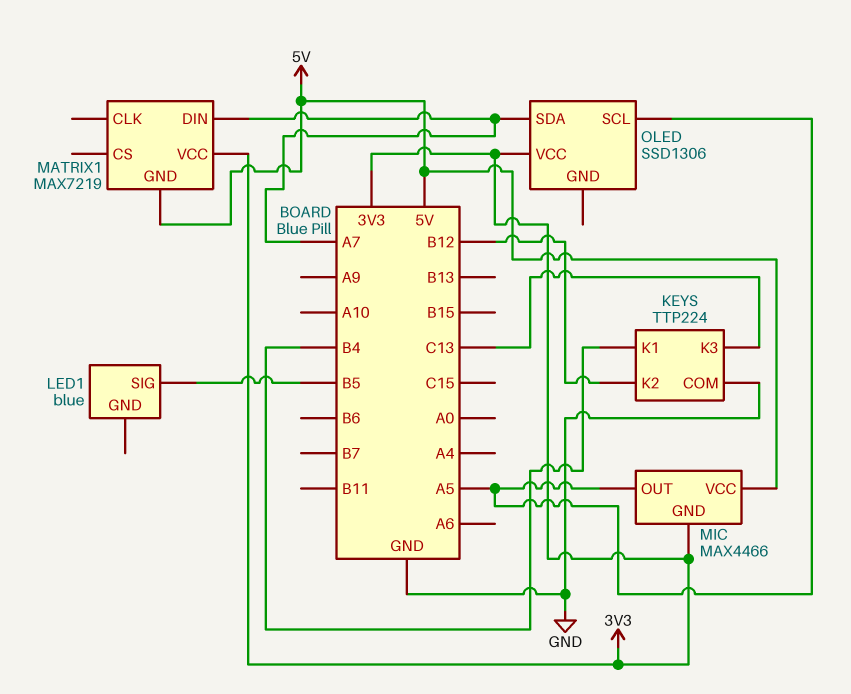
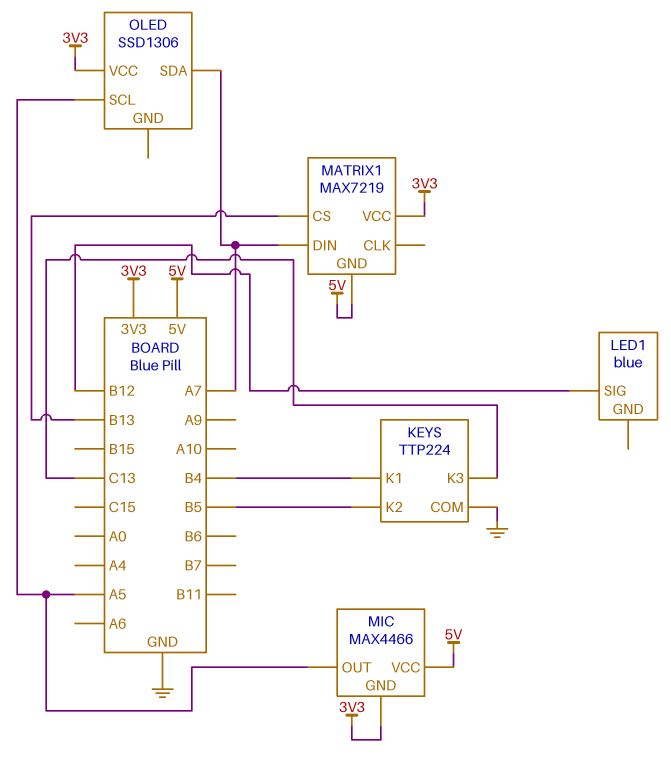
KEYS pin K2: B12 -> B5
LED1 pin SIG: B5 -> B12
MATRIX1 pin CS: none -> B13

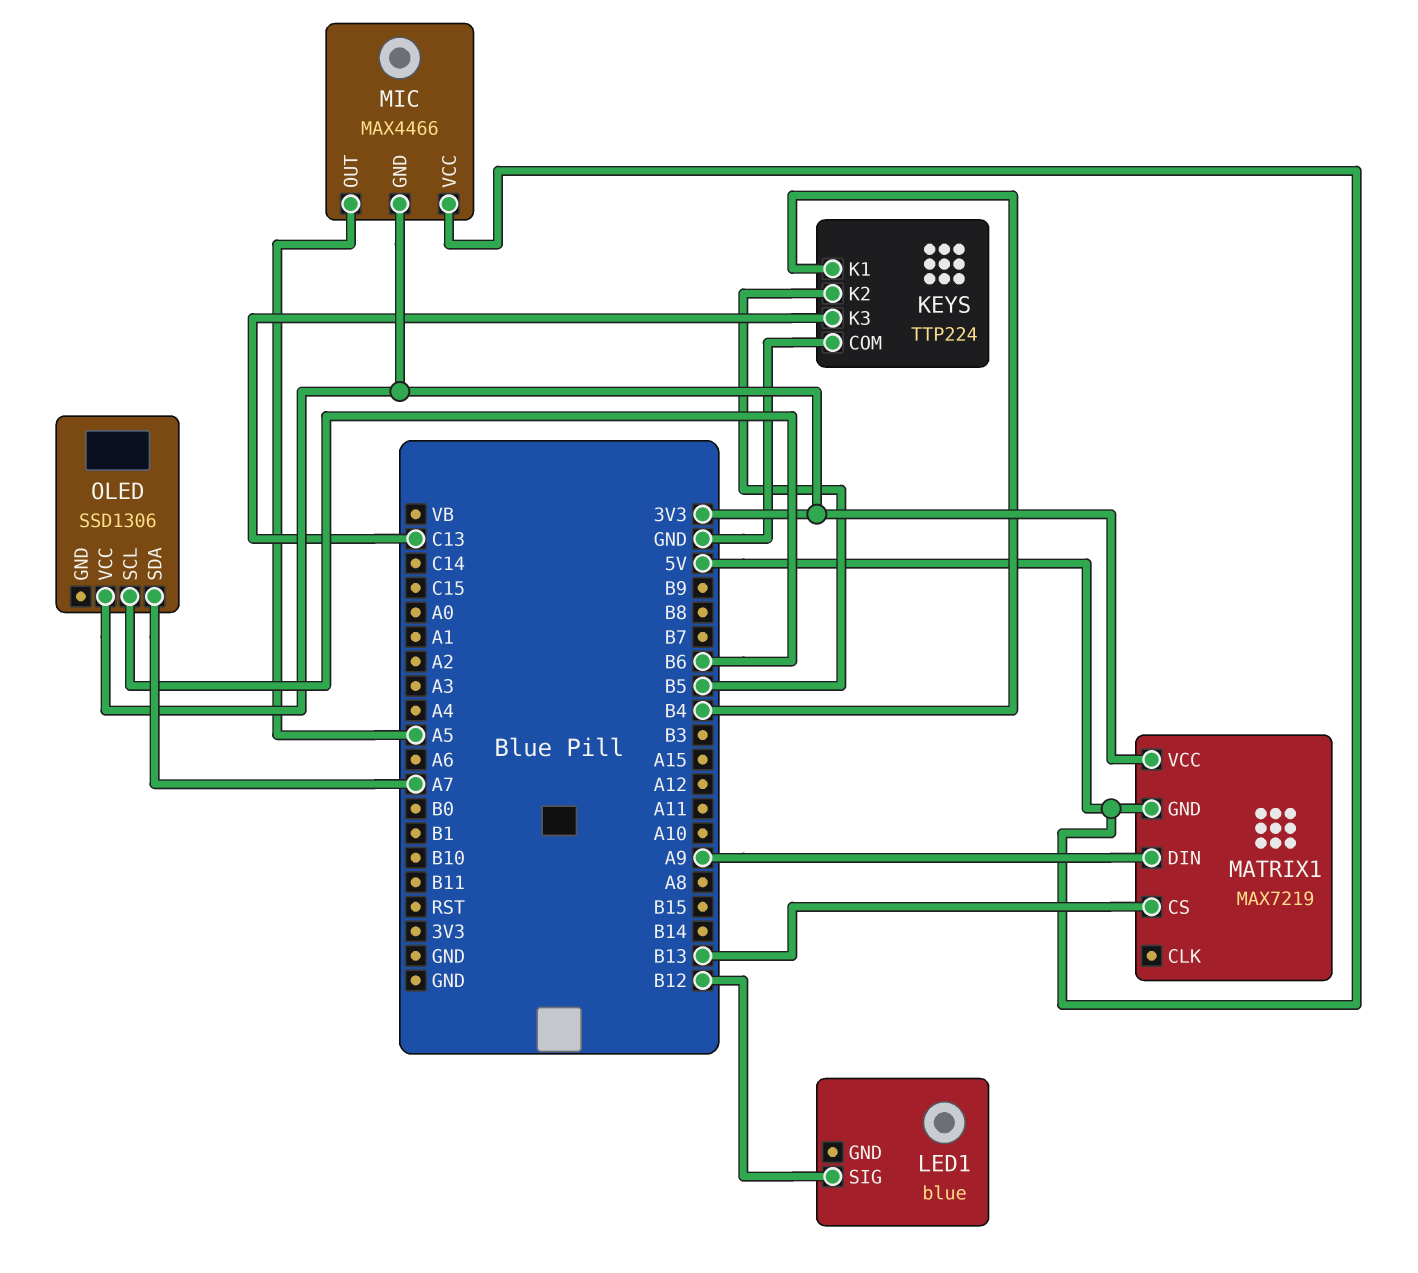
MATRIX1 pin DIN: A7 -> A9
OLED pin SCL: A5 -> B6

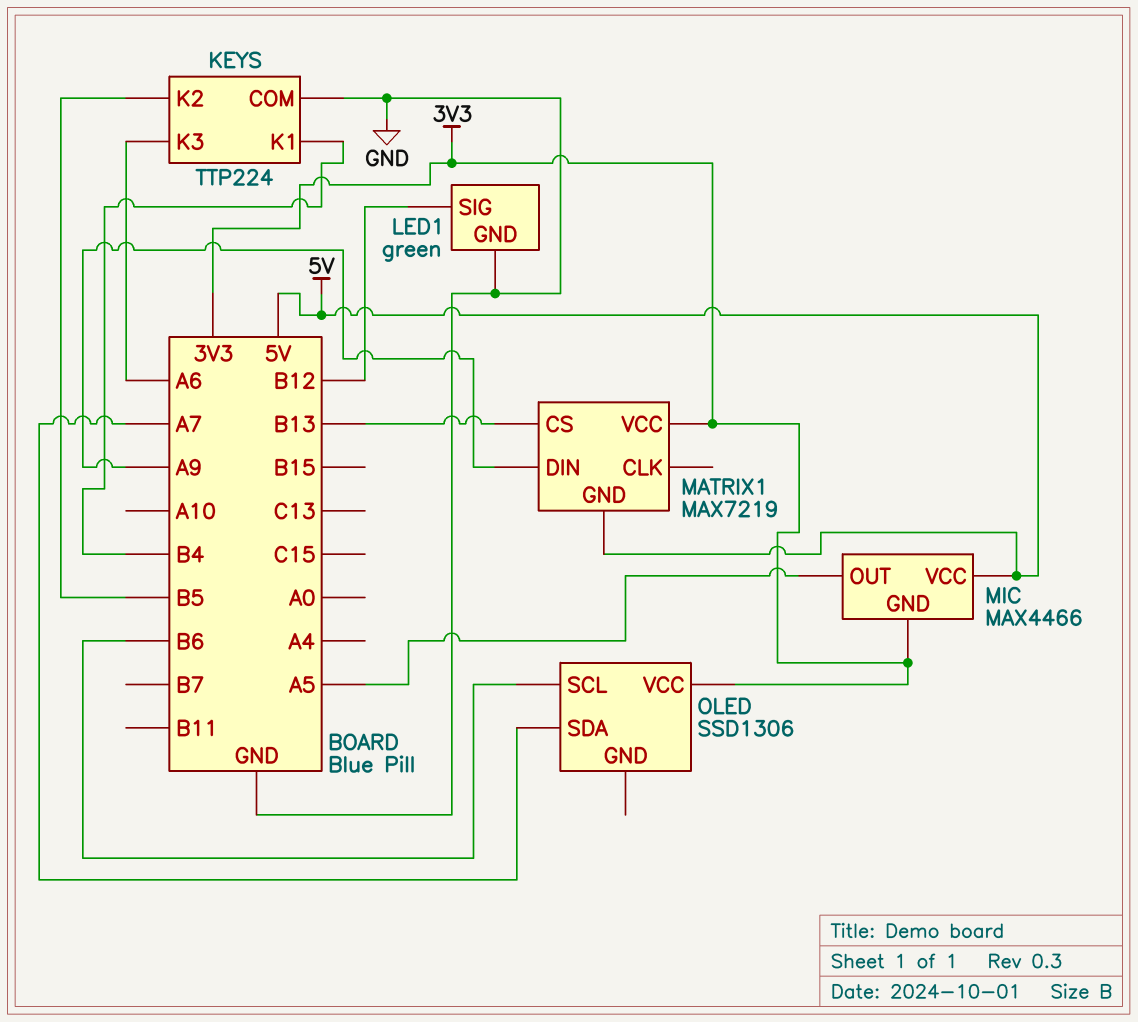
KEYS pin K3: C13 -> A6
LED1: blue -> green
LED1 pin GND: none -> GND

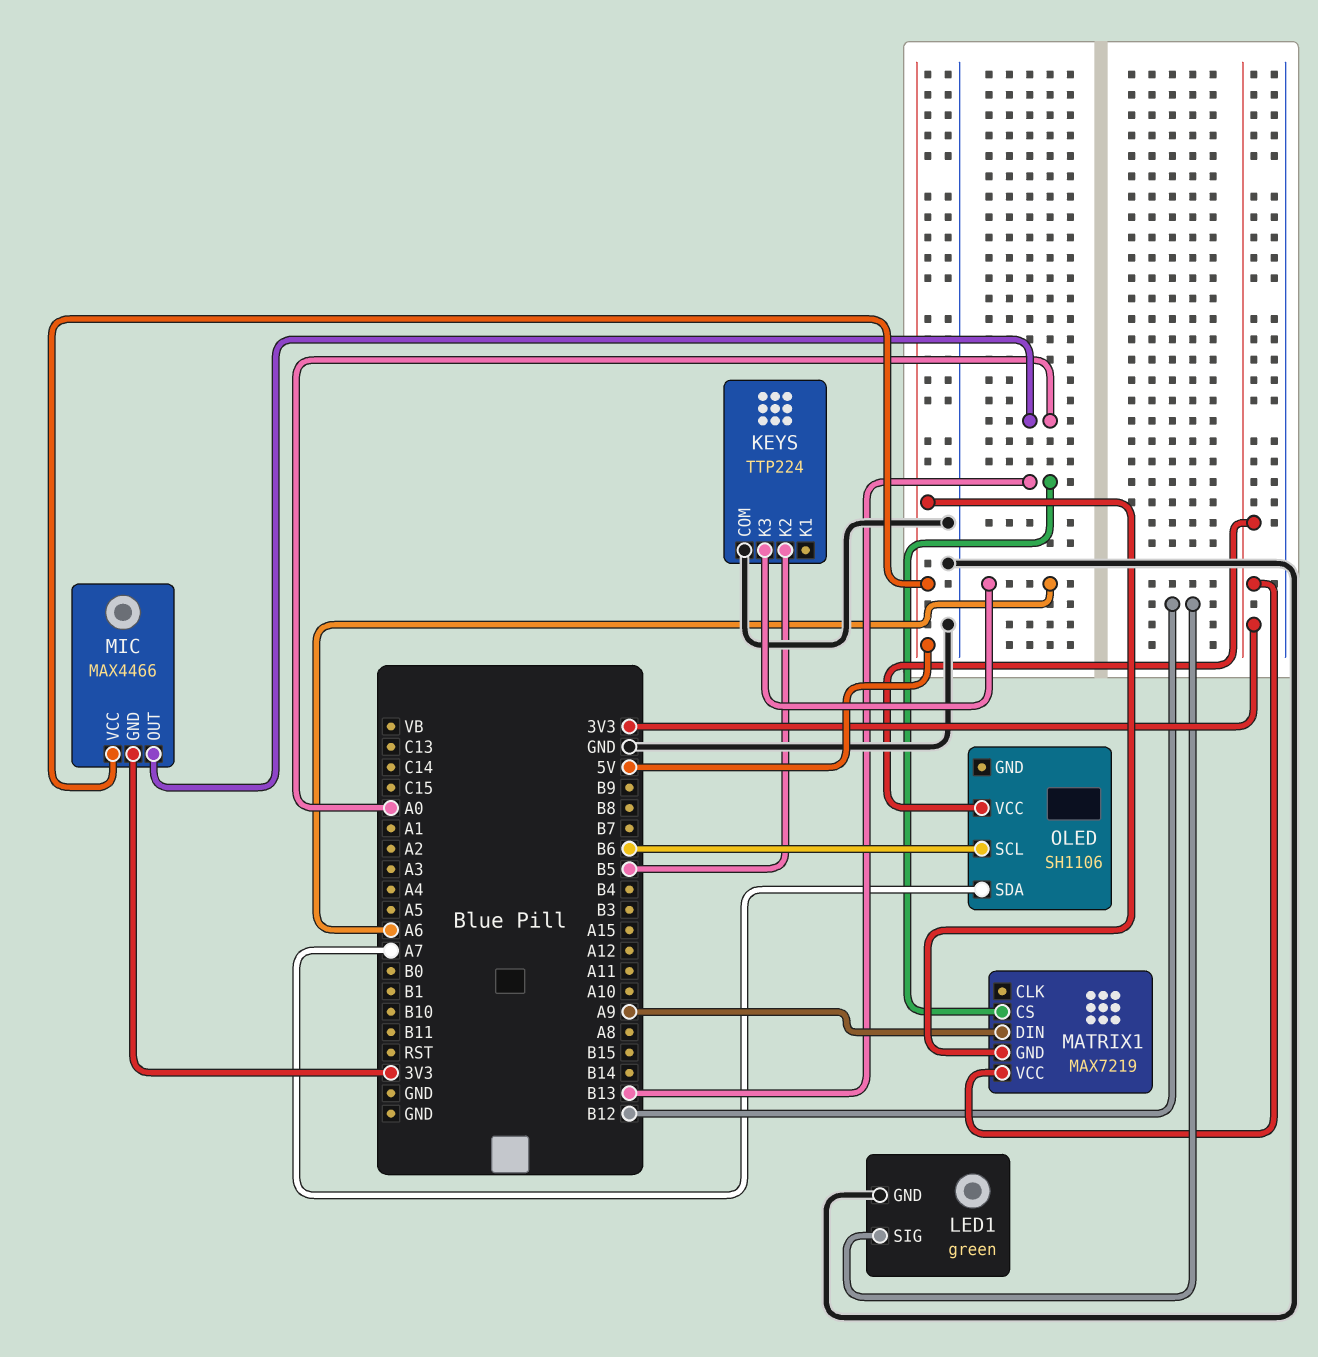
KEYS pin K1: B4 -> none
MIC pin OUT: A5 -> A0
OLED: SSD1306 -> SH1106

